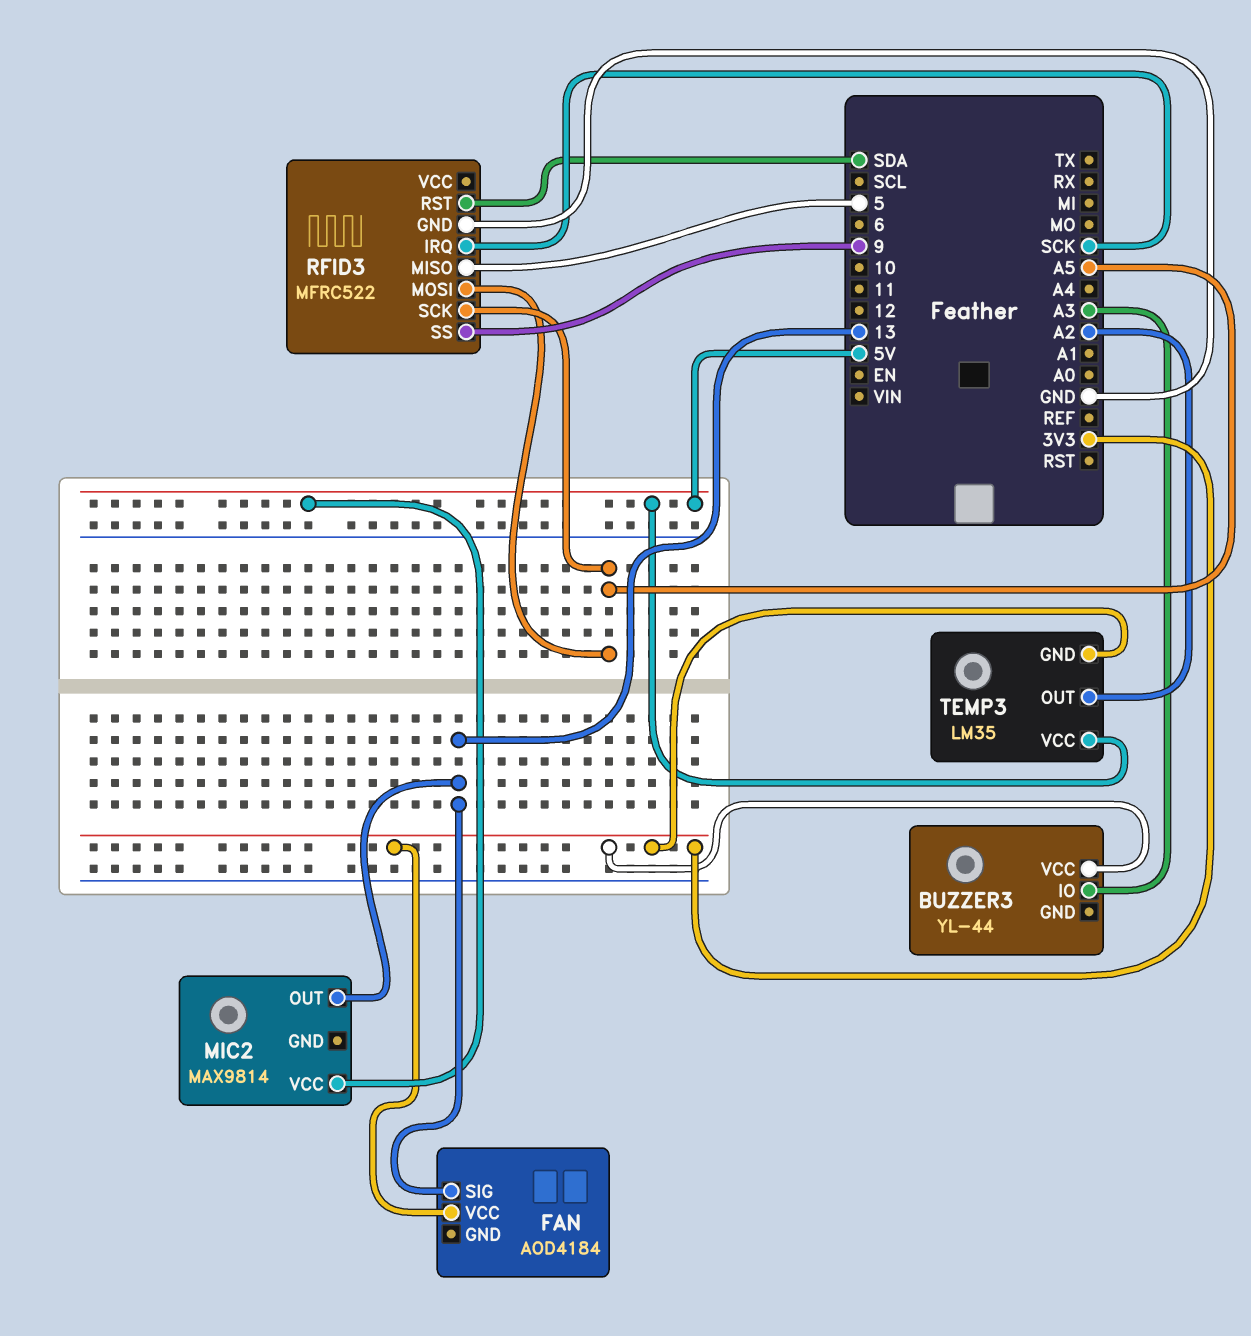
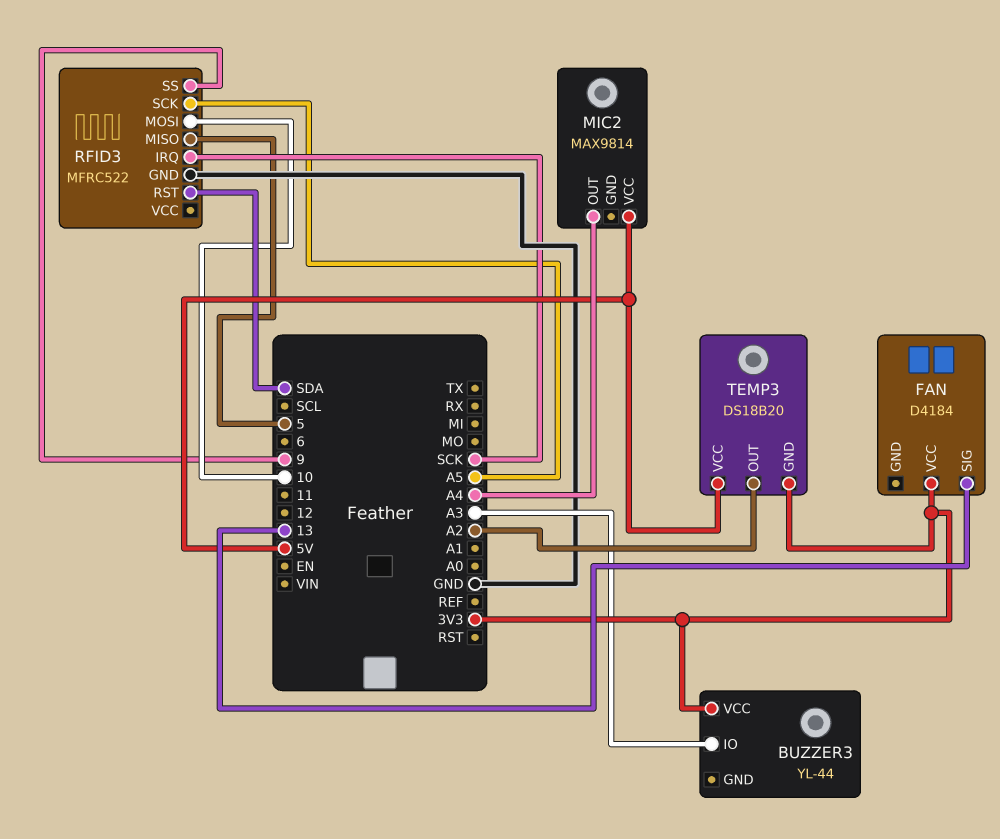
FAN: AOD4184 -> D4184
MIC2 pin OUT: 13 -> A4
RFID3 pin MOSI: A5 -> 10
TEMP3: LM35 -> DS18B20

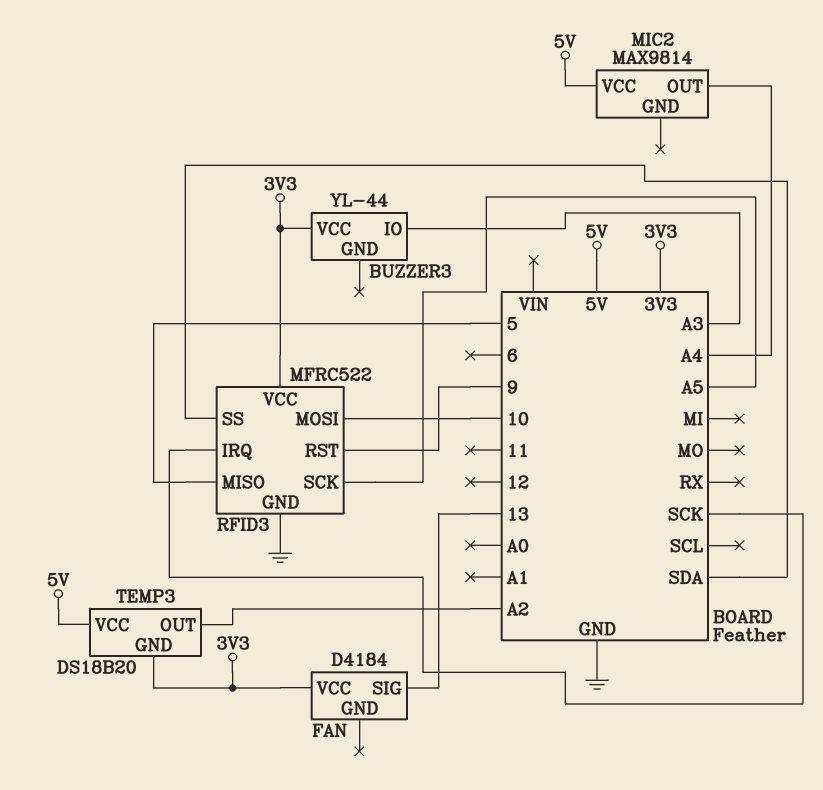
RFID3 pin RST: SDA -> 9
RFID3 pin SS: 9 -> SDA
RFID3 pin VCC: none -> 3V3

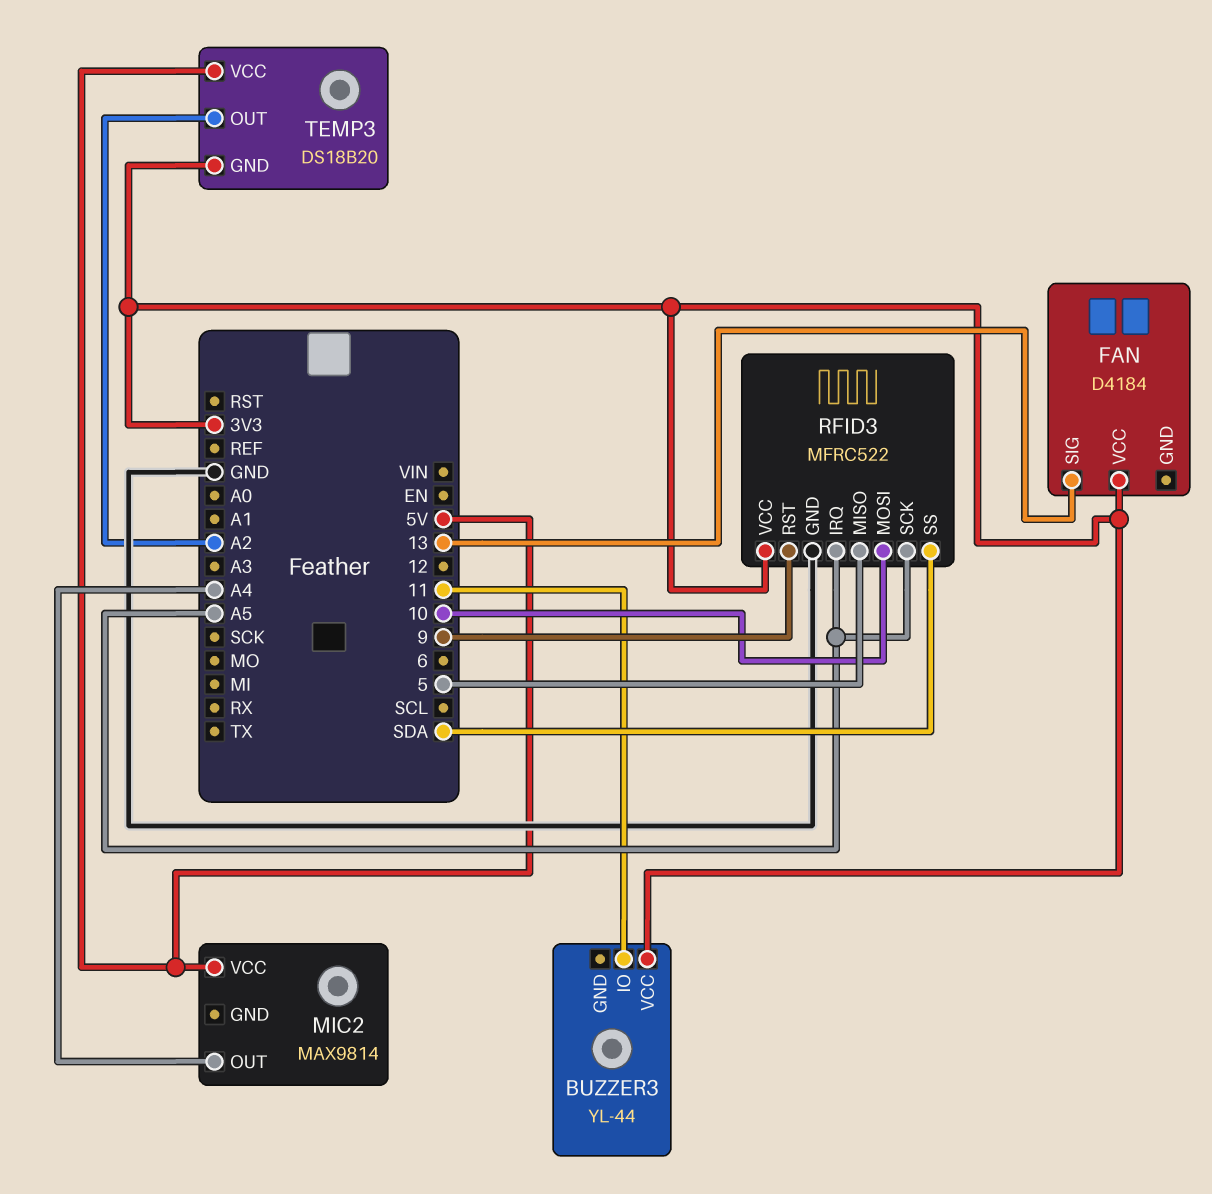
BUZZER3 pin IO: A3 -> 11
RFID3 pin IRQ: SCK -> A5

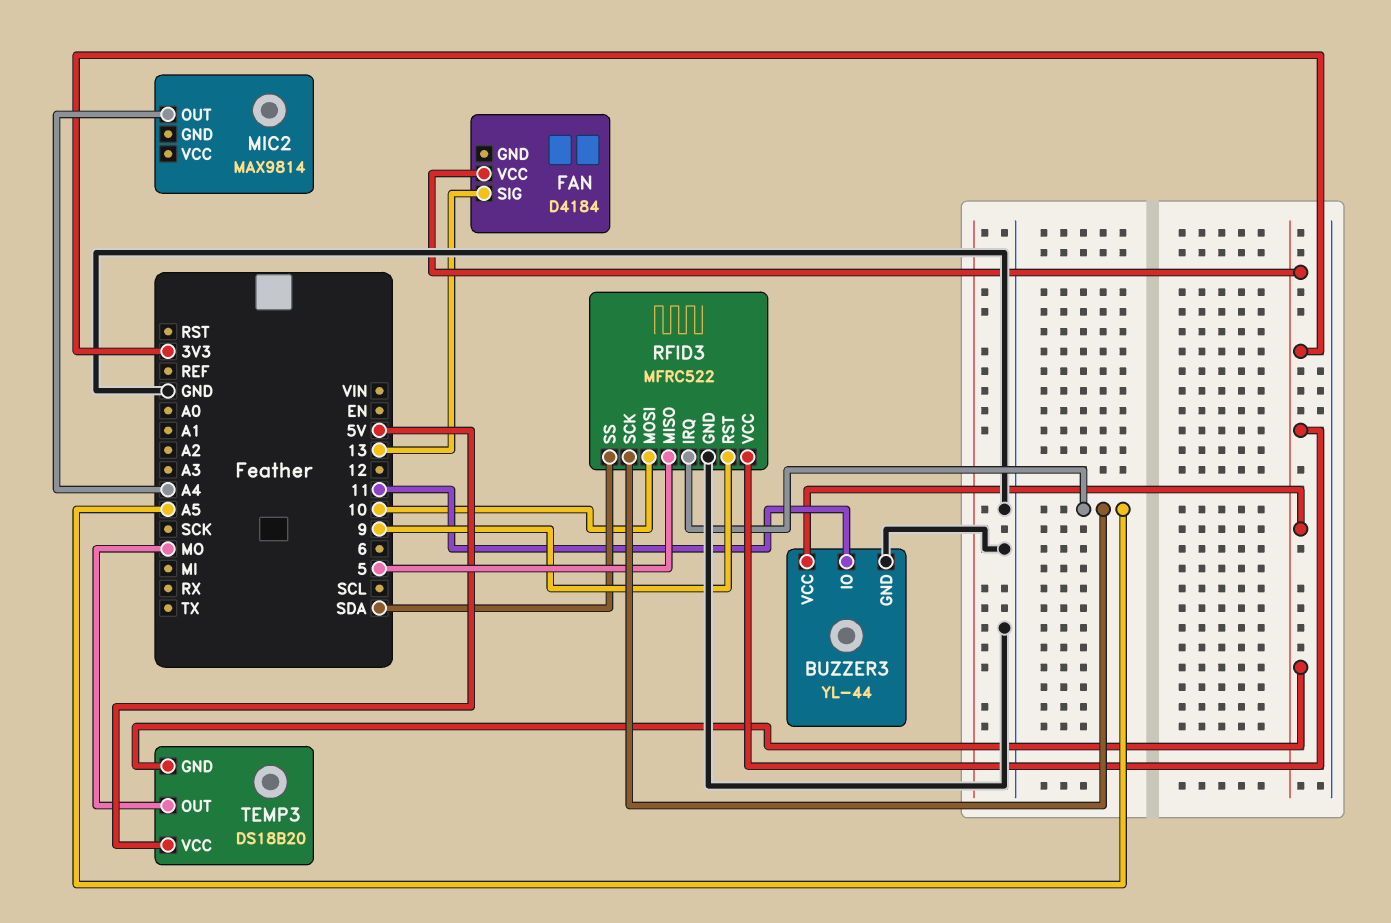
BUZZER3 pin GND: none -> GND
MIC2 pin VCC: 5V -> none
TEMP3 pin OUT: A2 -> MO

